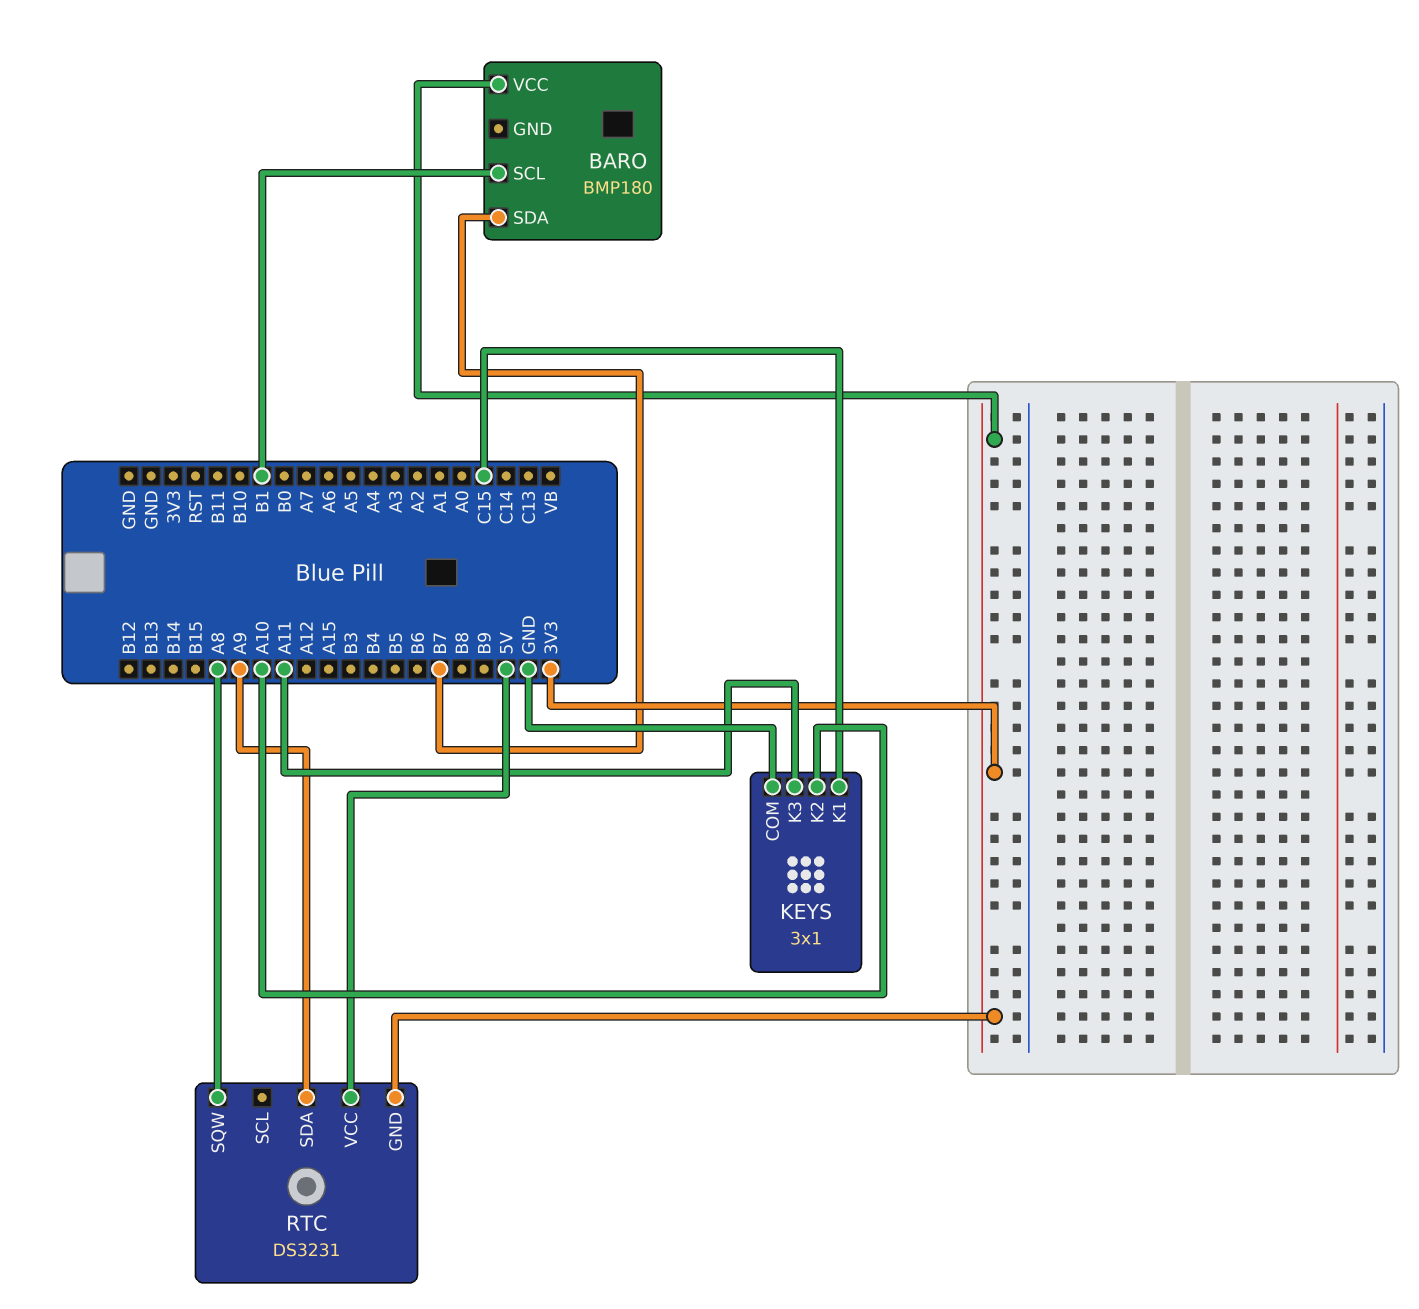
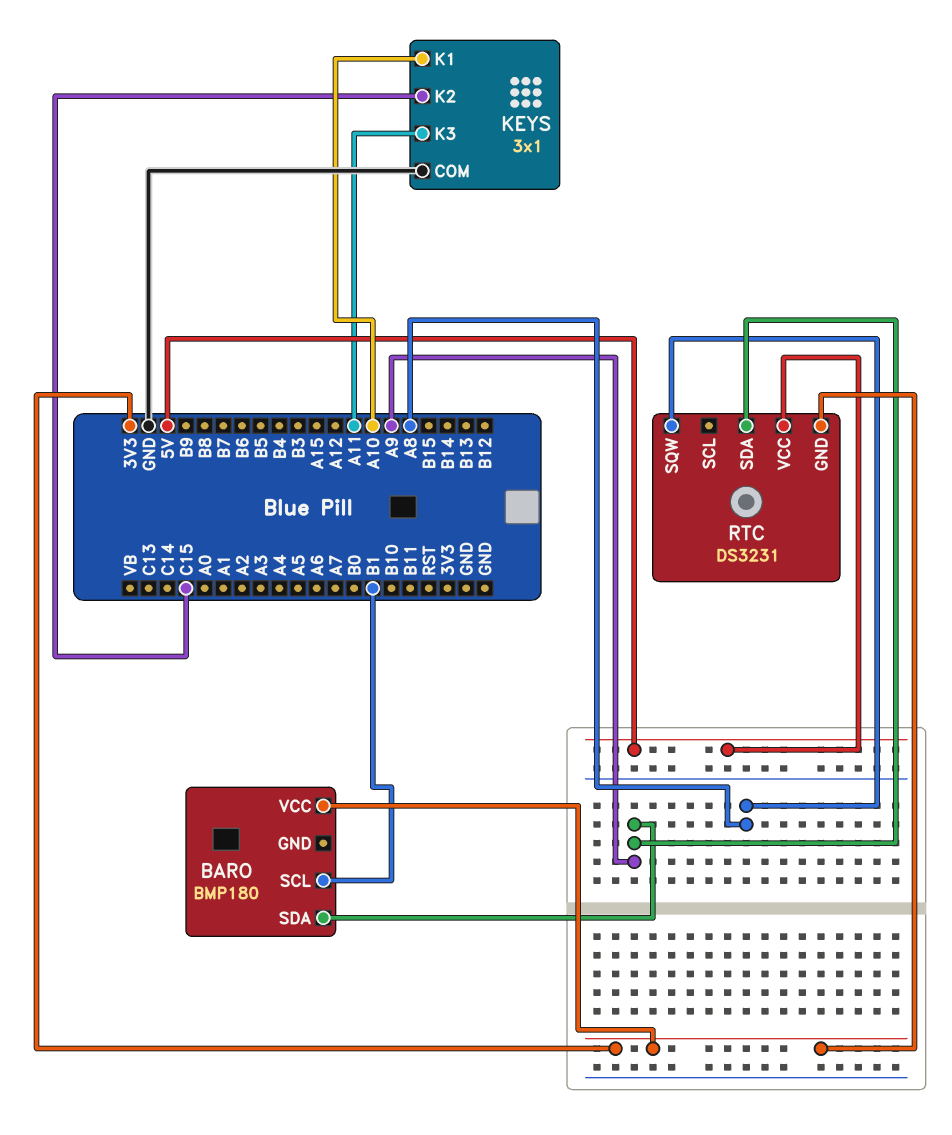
BARO pin SDA: B7 -> A9
KEYS pin K1: C15 -> A10
KEYS pin K2: A10 -> C15

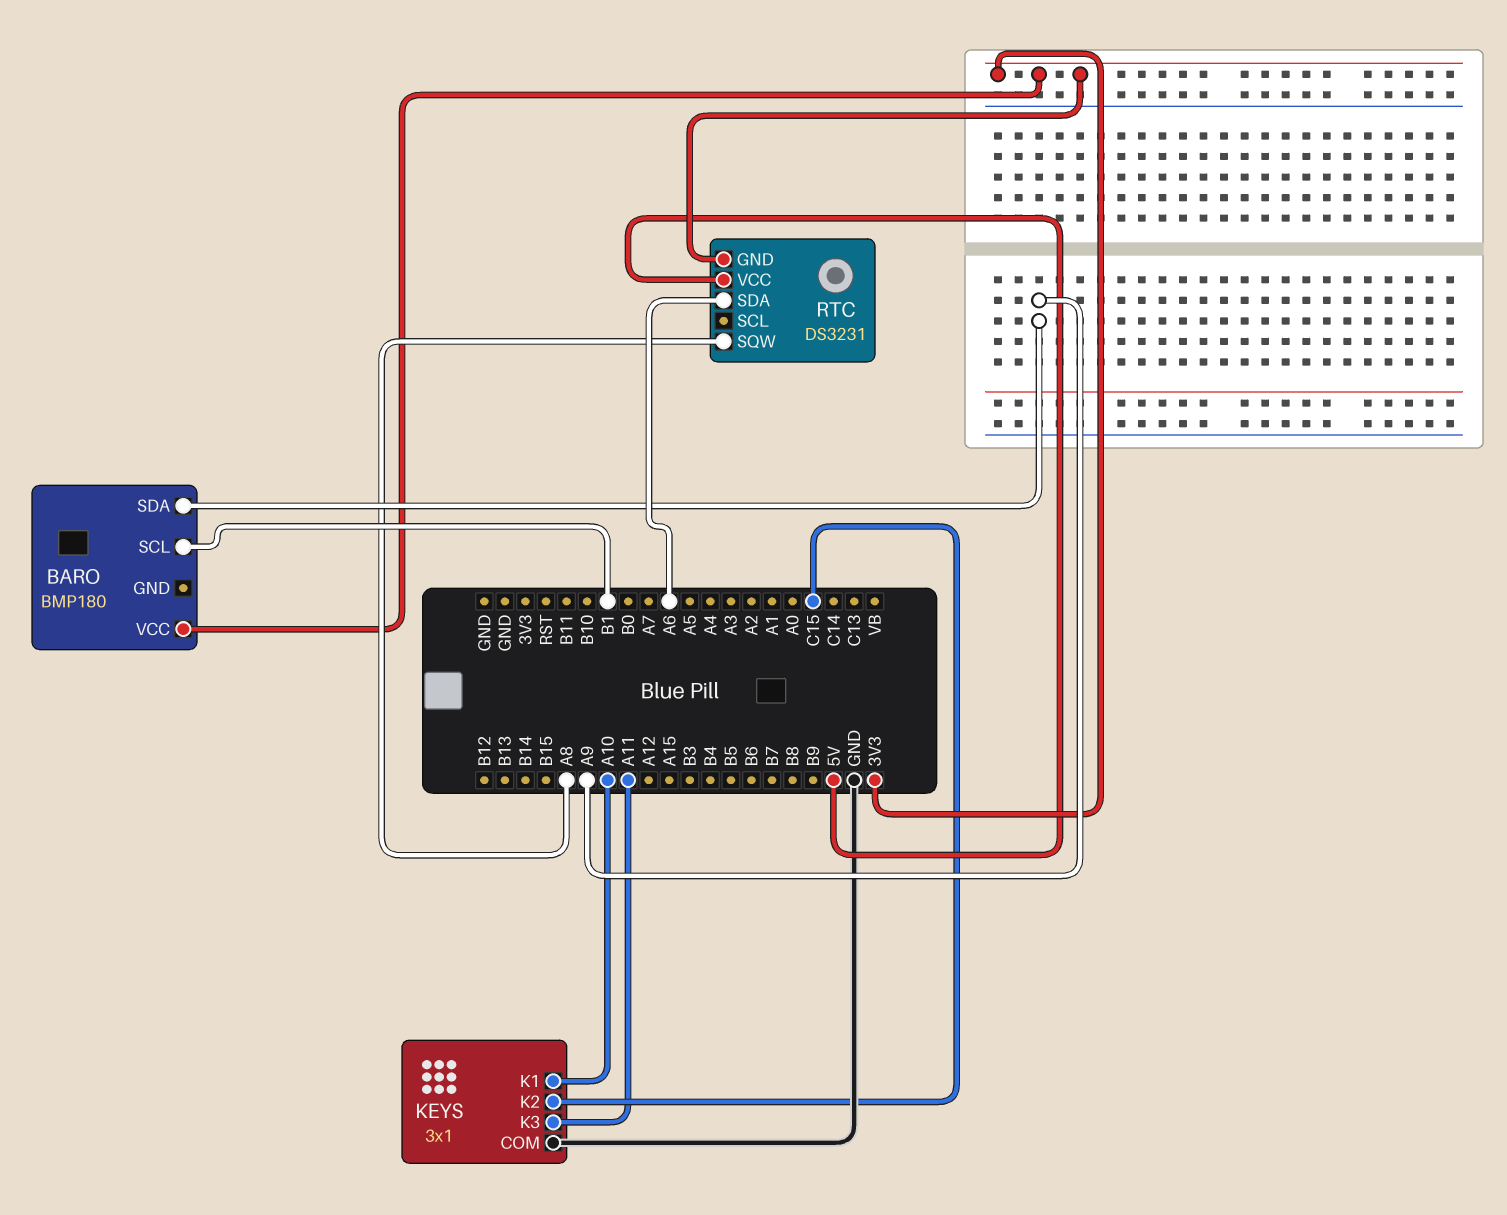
RTC pin SDA: A9 -> A6

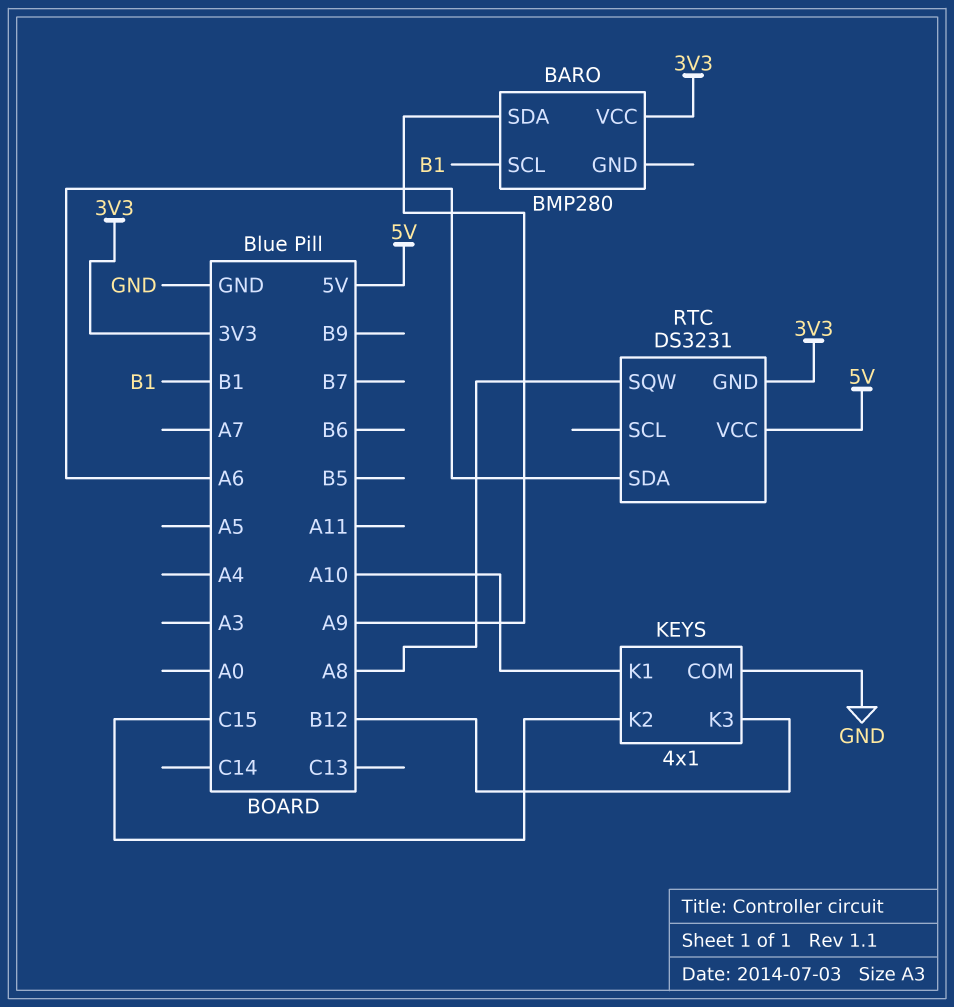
BARO: BMP180 -> BMP280
KEYS: 3x1 -> 4x1
KEYS pin K3: A11 -> B12

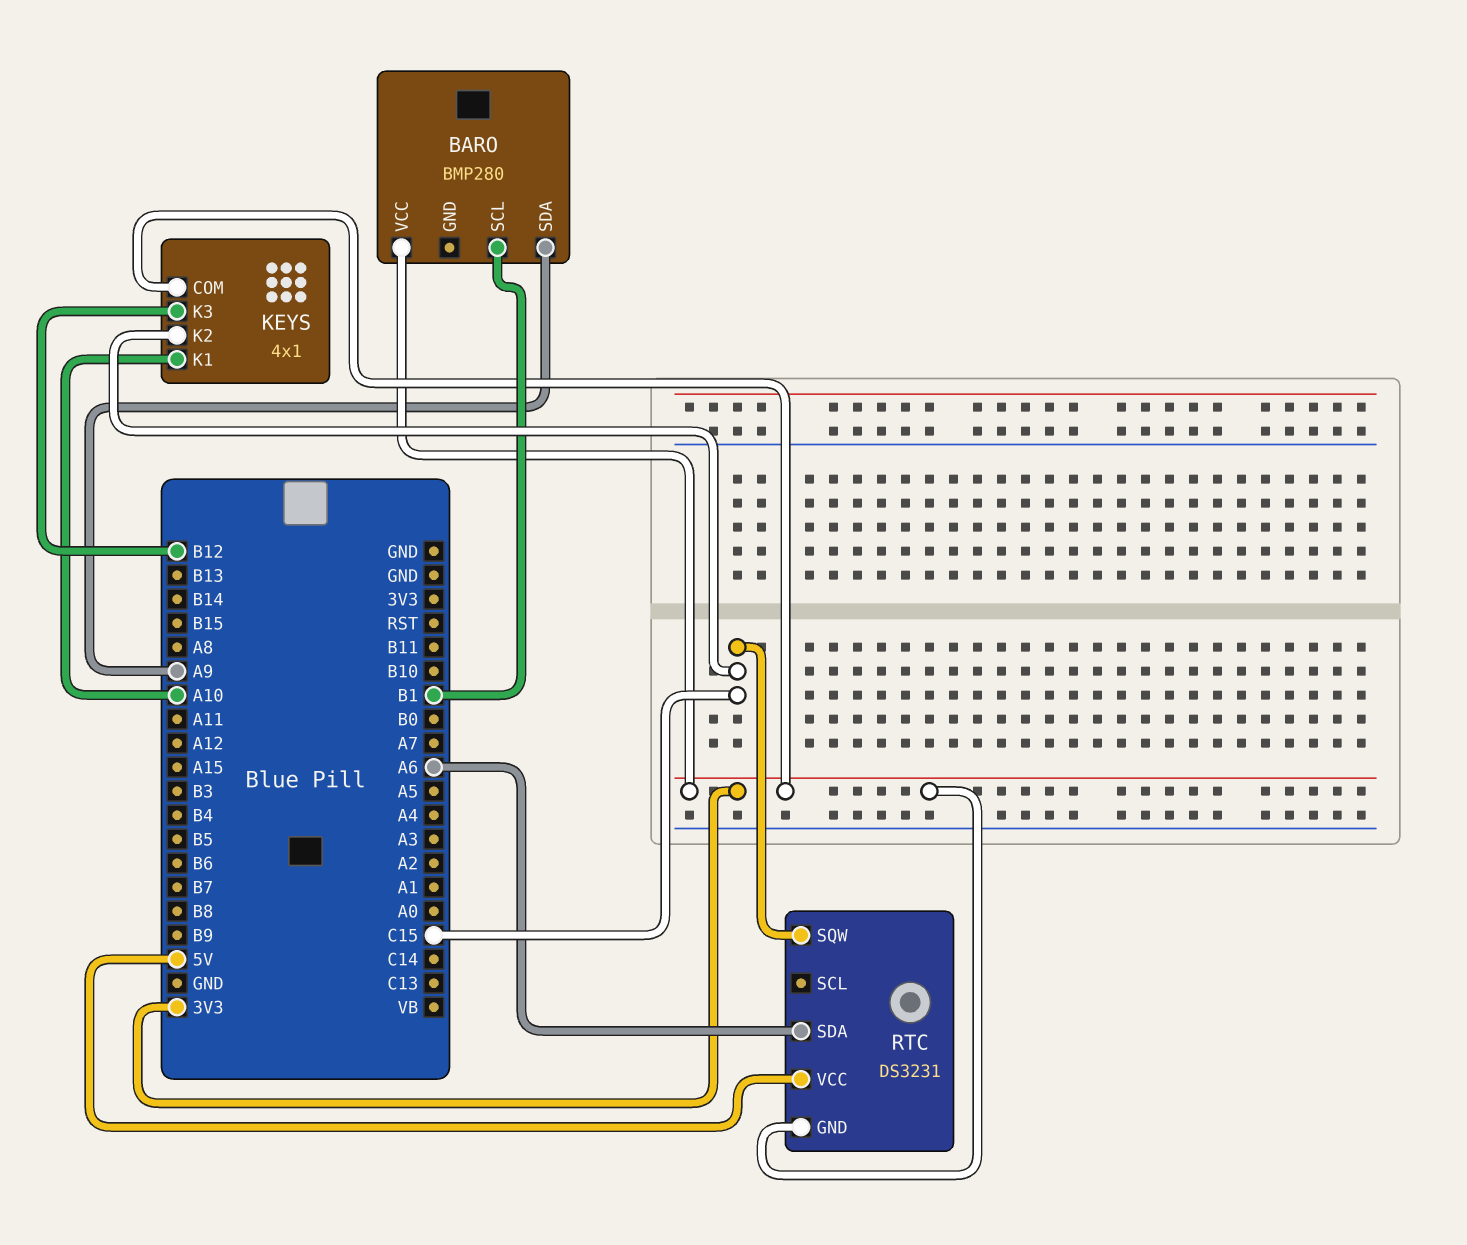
KEYS pin COM: GND -> 3V3
RTC pin SQW: A8 -> C15

